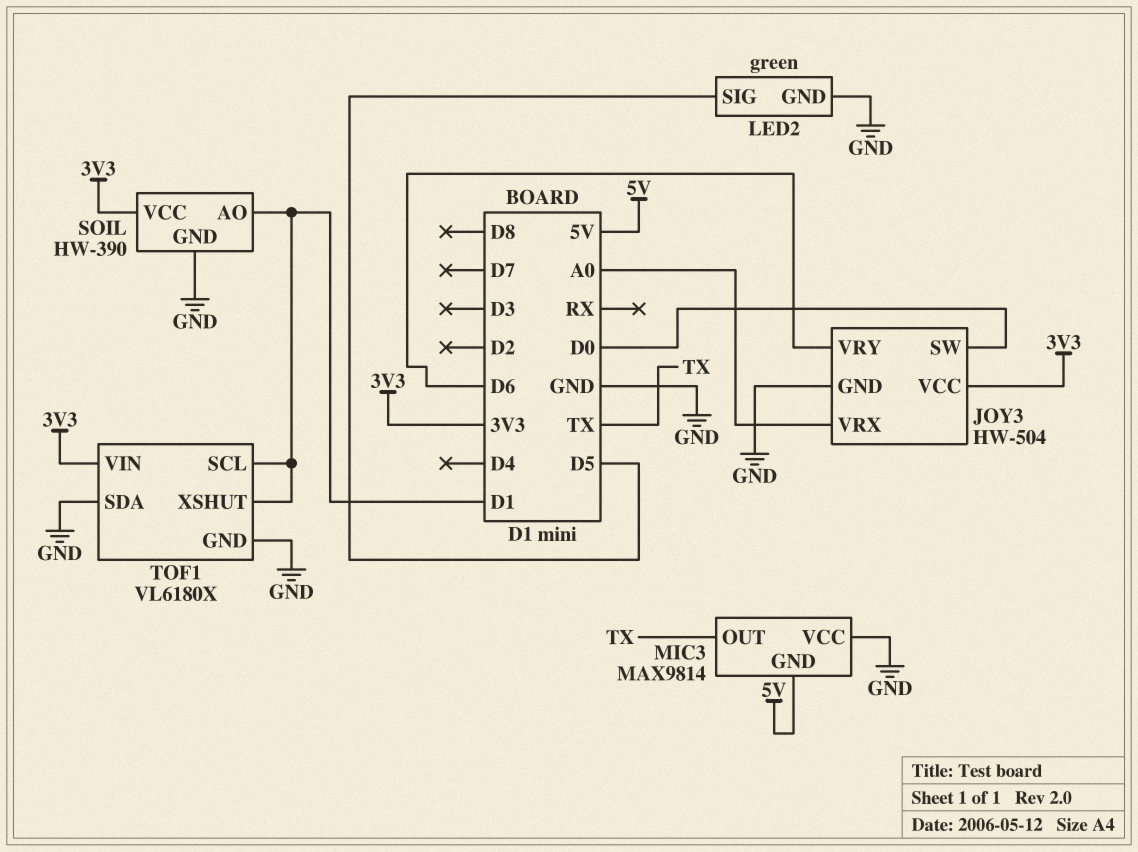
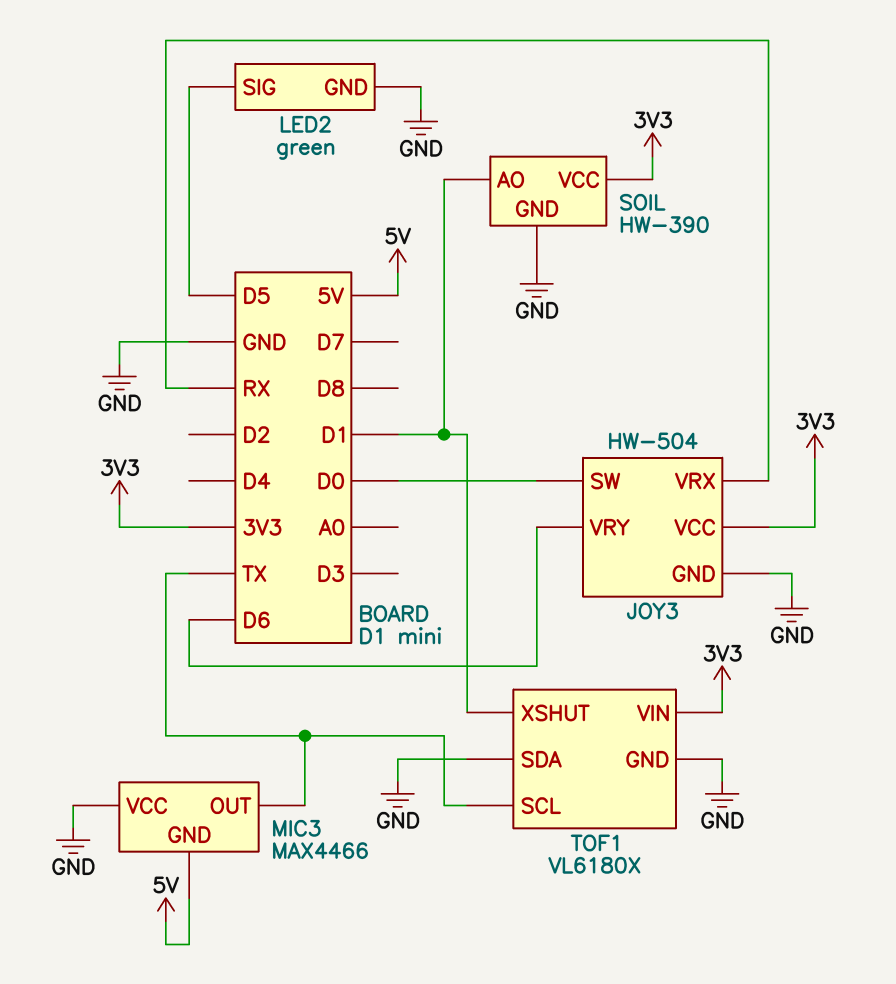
JOY3 pin VRX: A0 -> RX
MIC3: MAX9814 -> MAX4466
TOF1 pin SCL: D1 -> TX

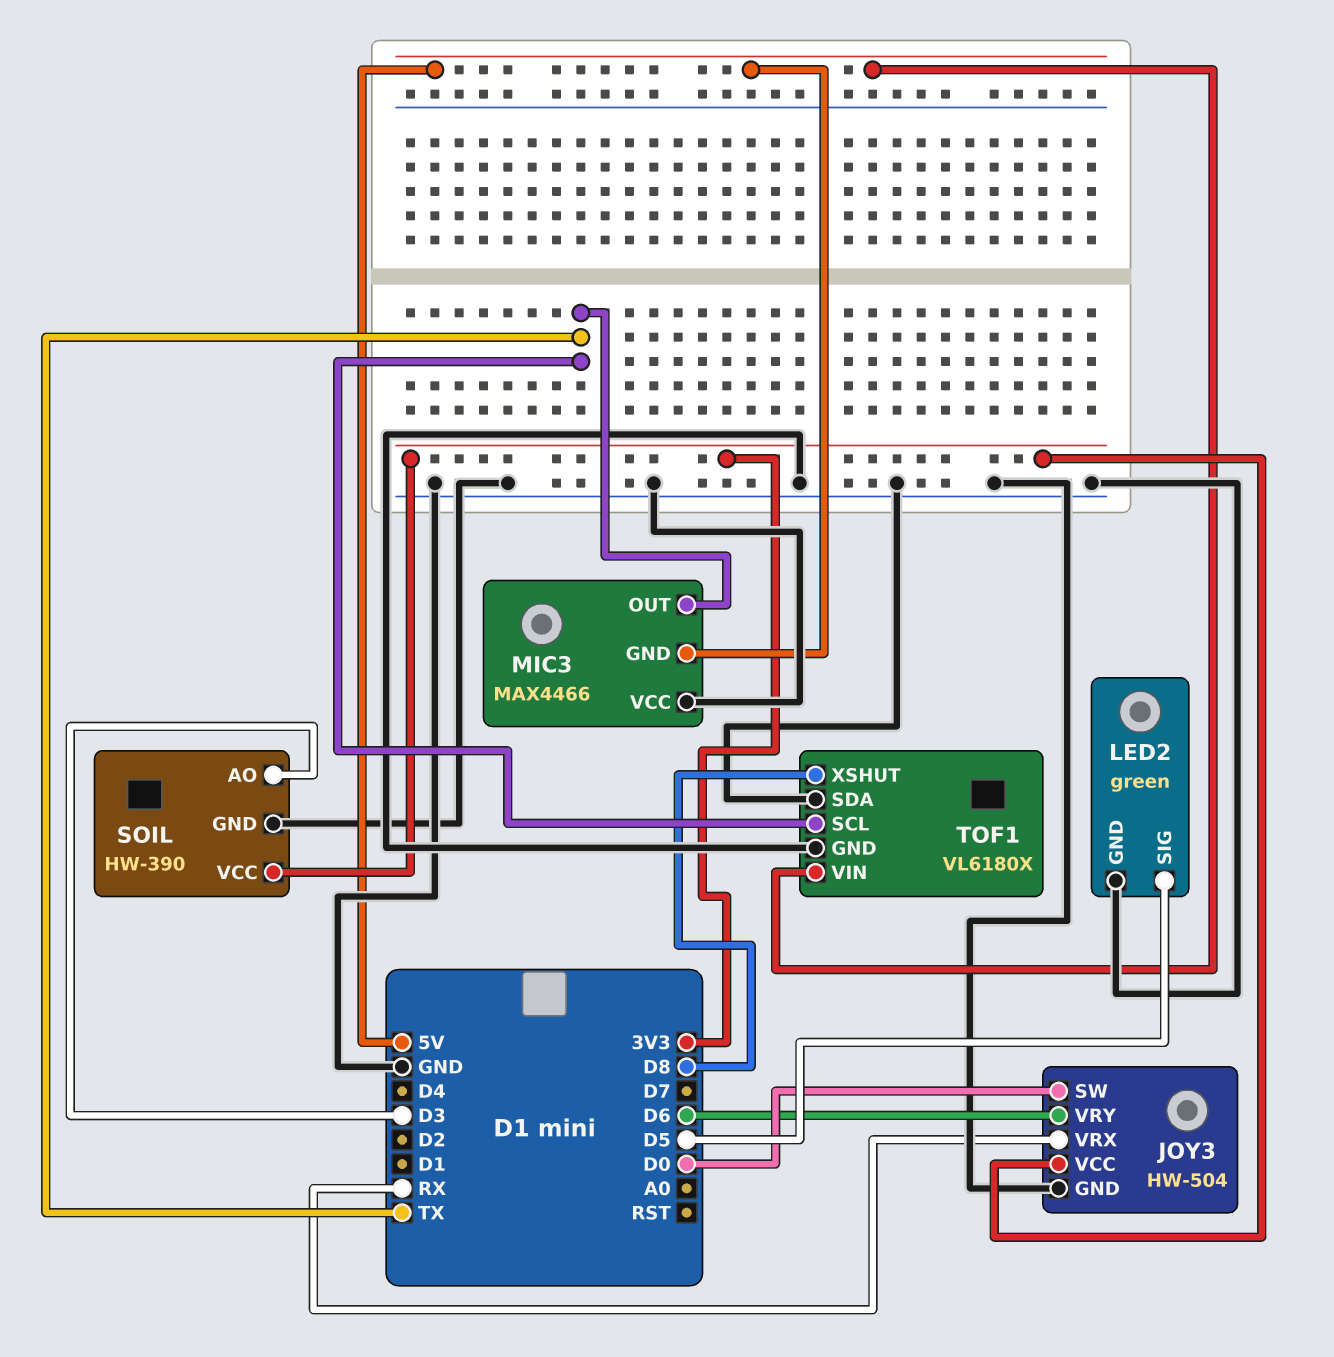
SOIL pin AO: D1 -> D3
TOF1 pin VIN: 3V3 -> 5V
TOF1 pin XSHUT: D1 -> D8

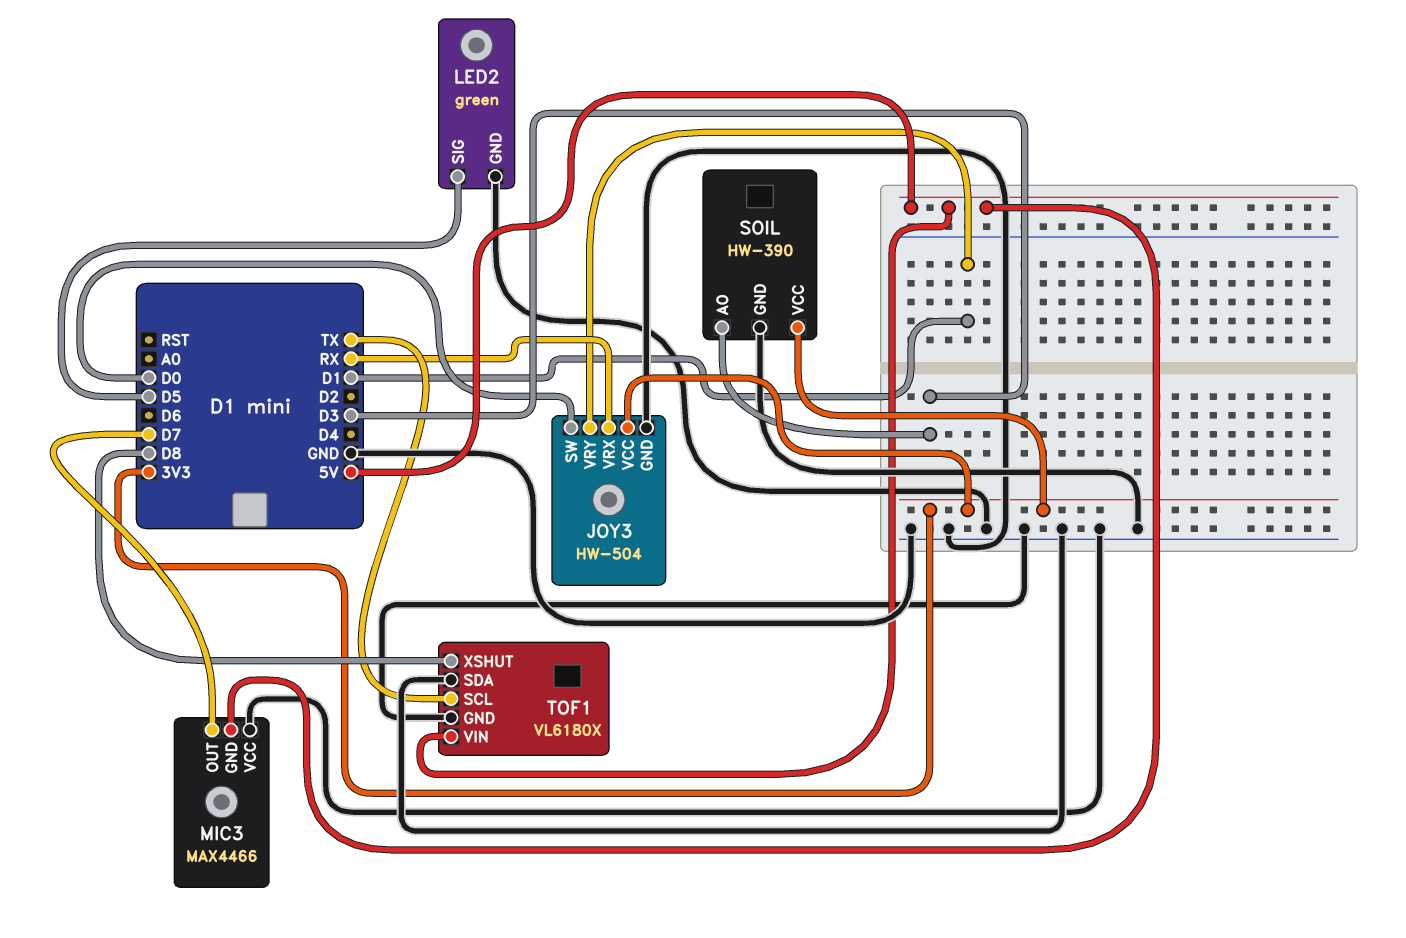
JOY3 pin VRY: D6 -> D1
MIC3 pin OUT: TX -> D7

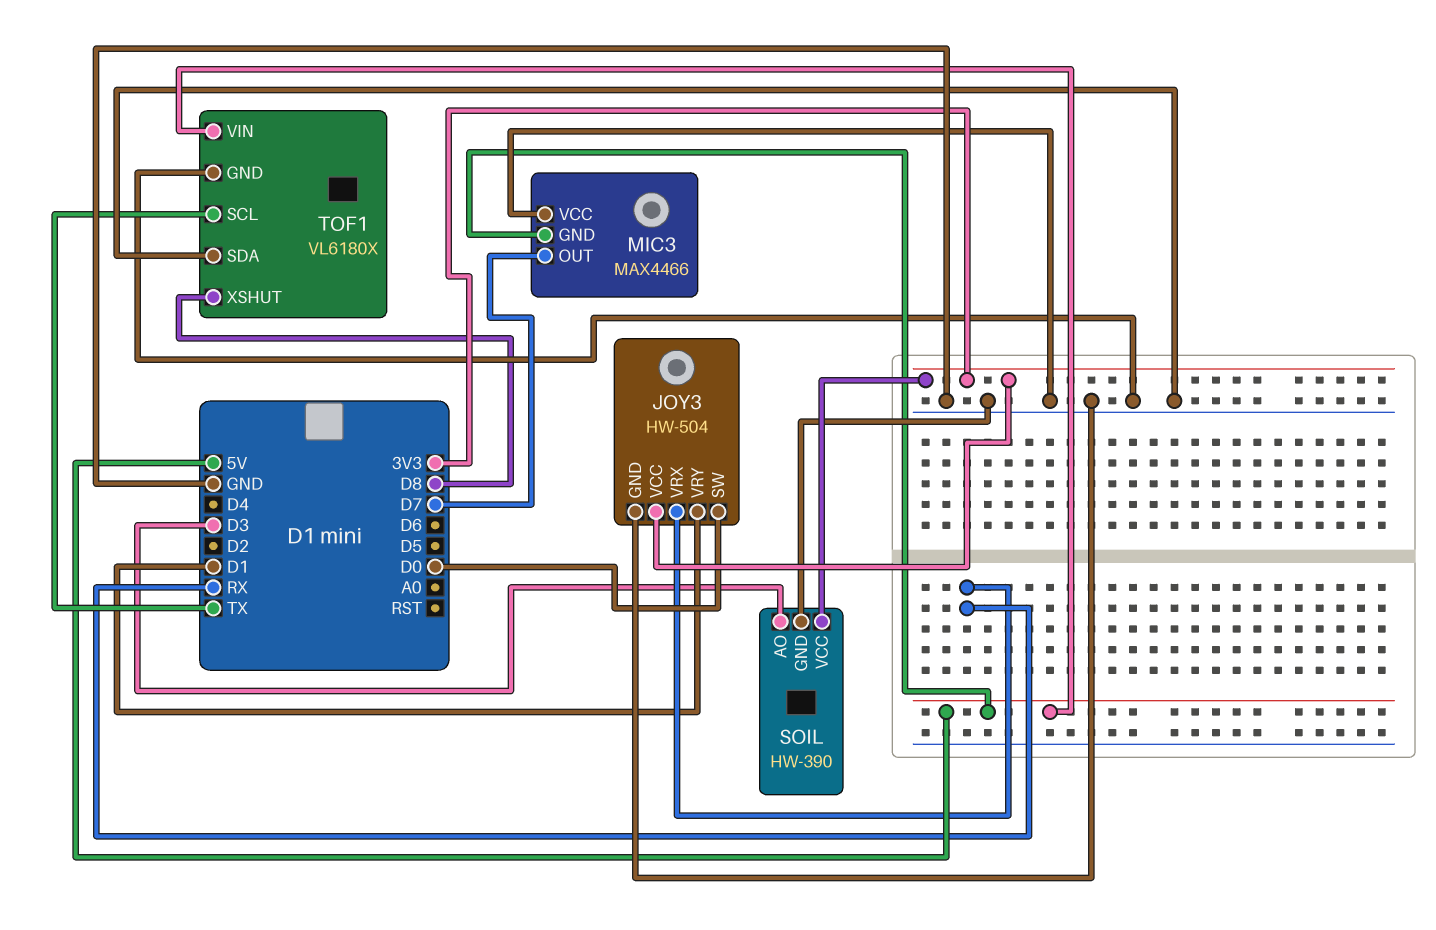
LED2: green -> none
LED2 pin GND: GND -> none
LED2 pin SIG: D5 -> none

